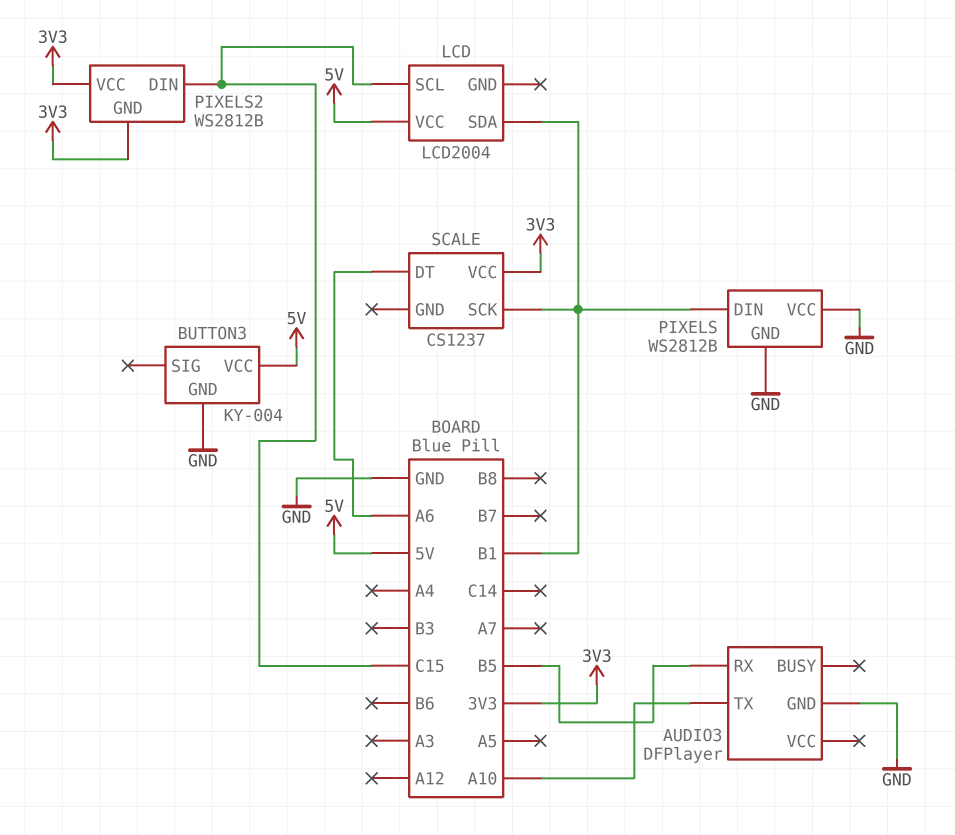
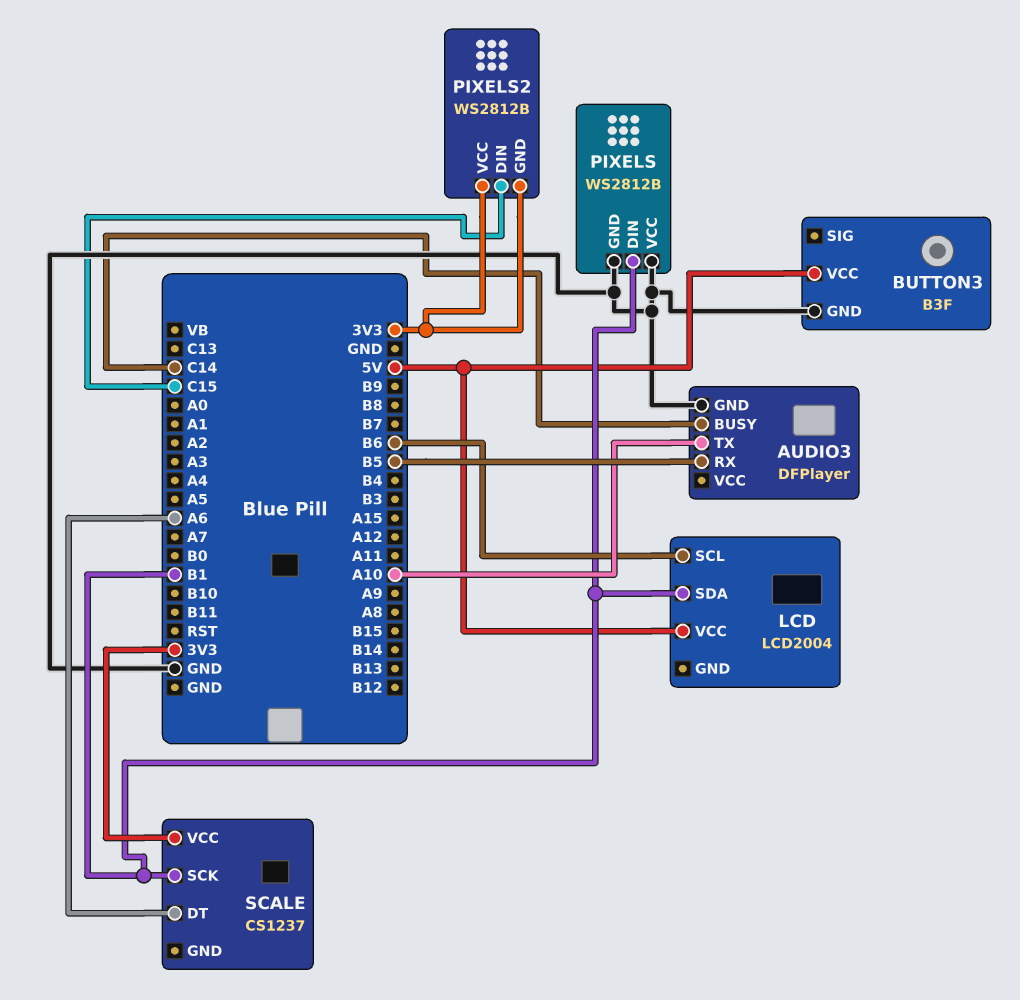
AUDIO3 pin BUSY: none -> C14
BUTTON3: KY-004 -> B3F
LCD pin SCL: C15 -> B6

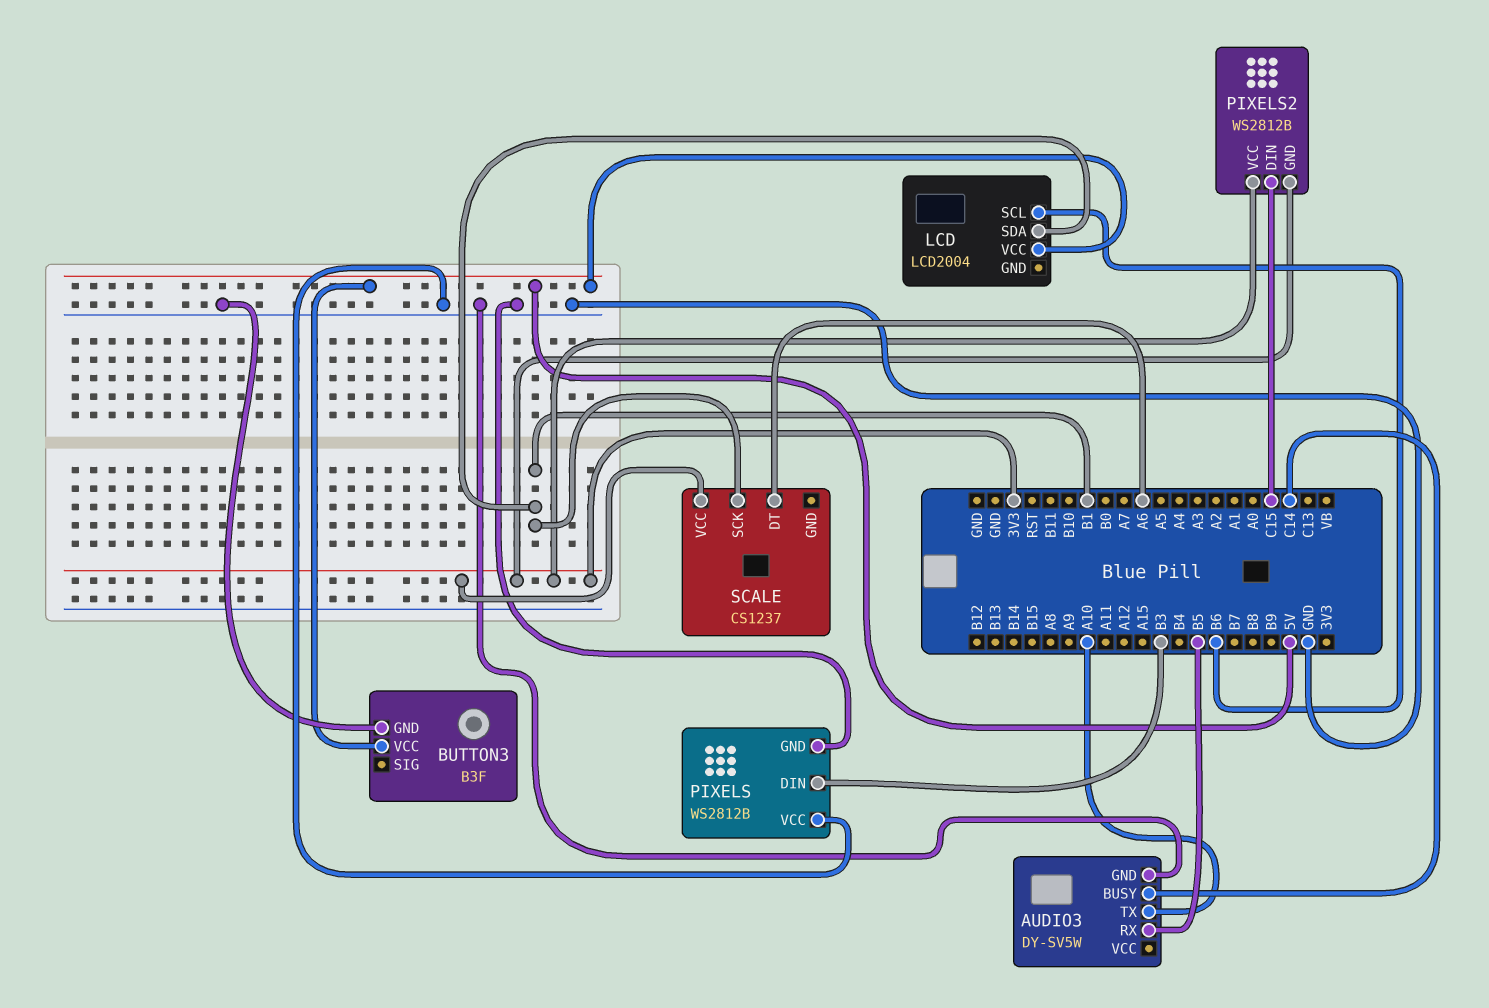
AUDIO3: DFPlayer -> DY-SV5W
PIXELS pin DIN: B1 -> B3

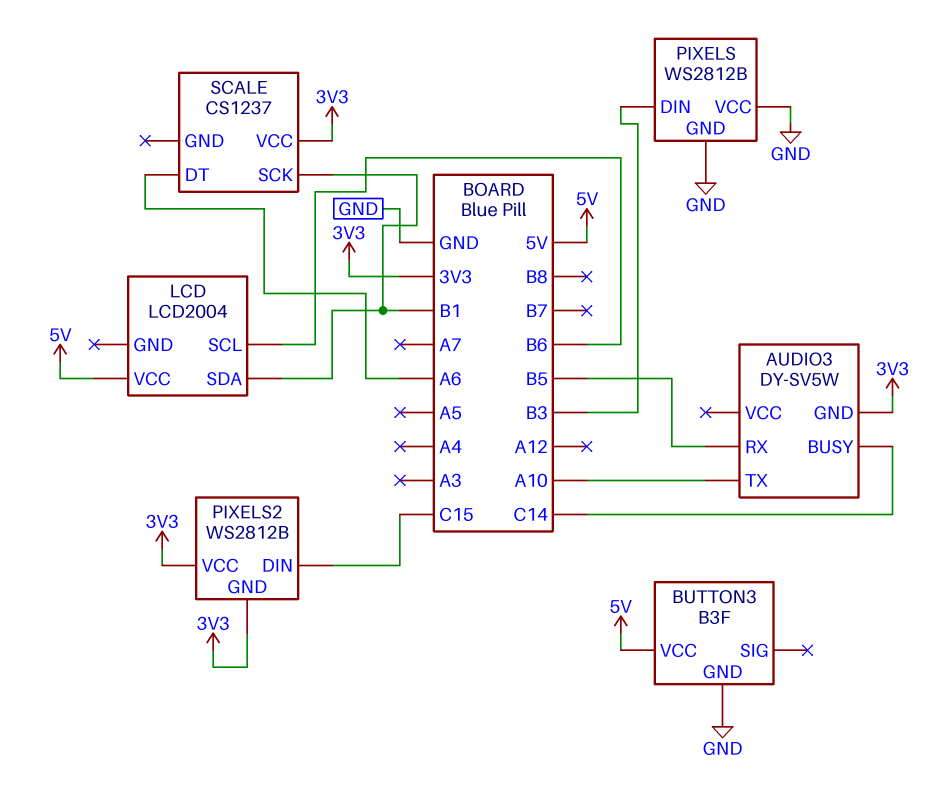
AUDIO3 pin GND: GND -> 3V3

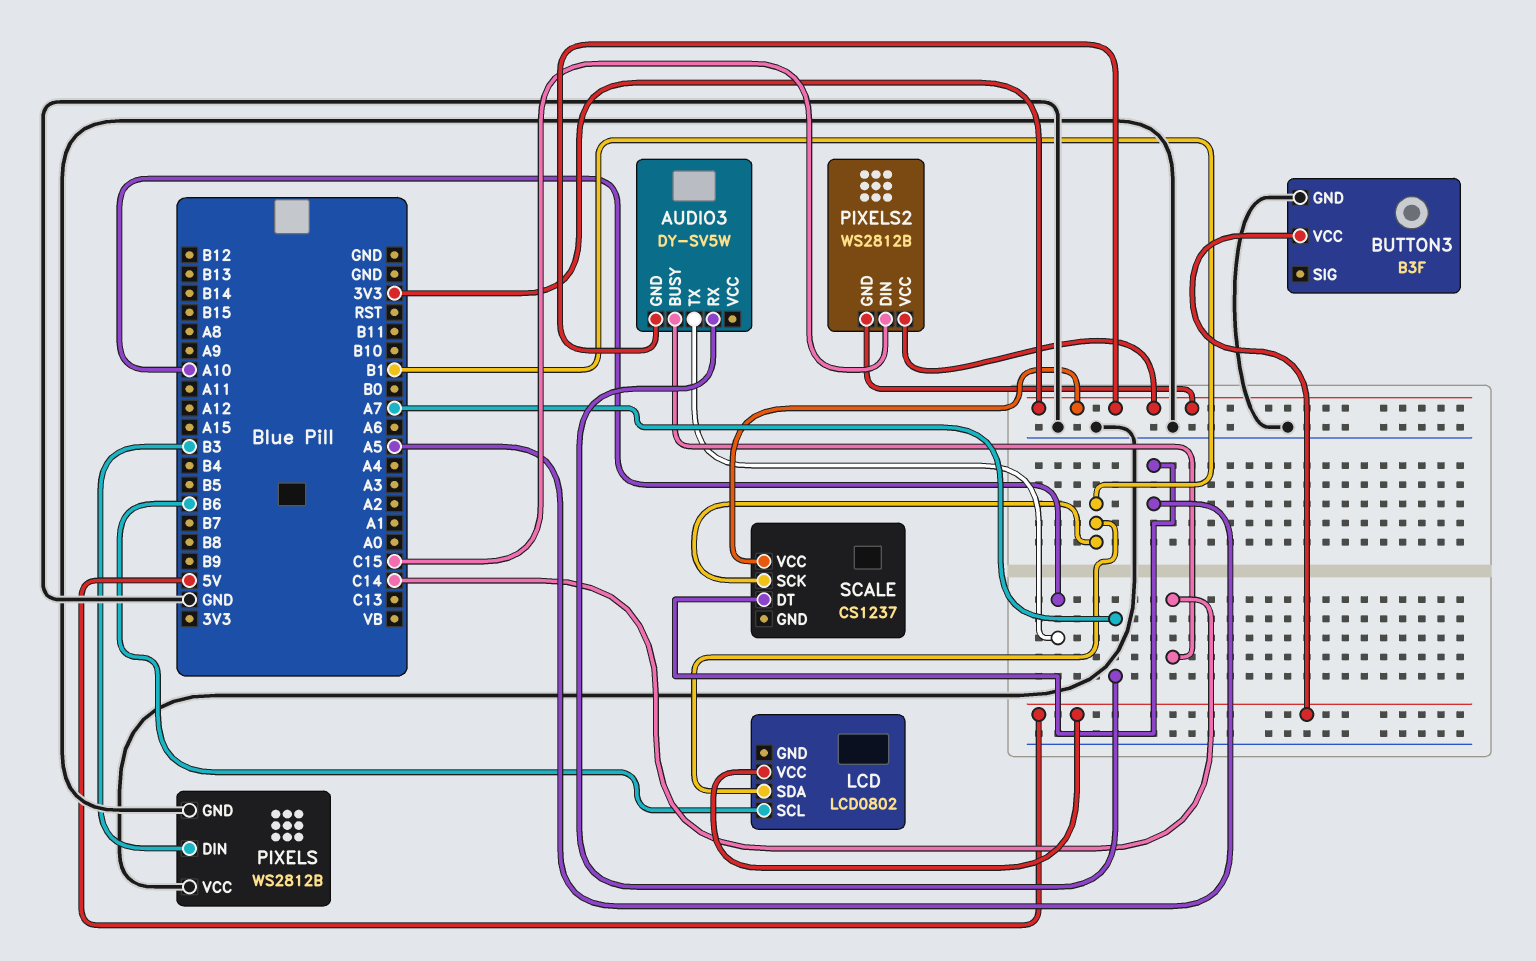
AUDIO3 pin RX: B5 -> A7
LCD: LCD2004 -> LCD0802
SCALE pin DT: A6 -> A5

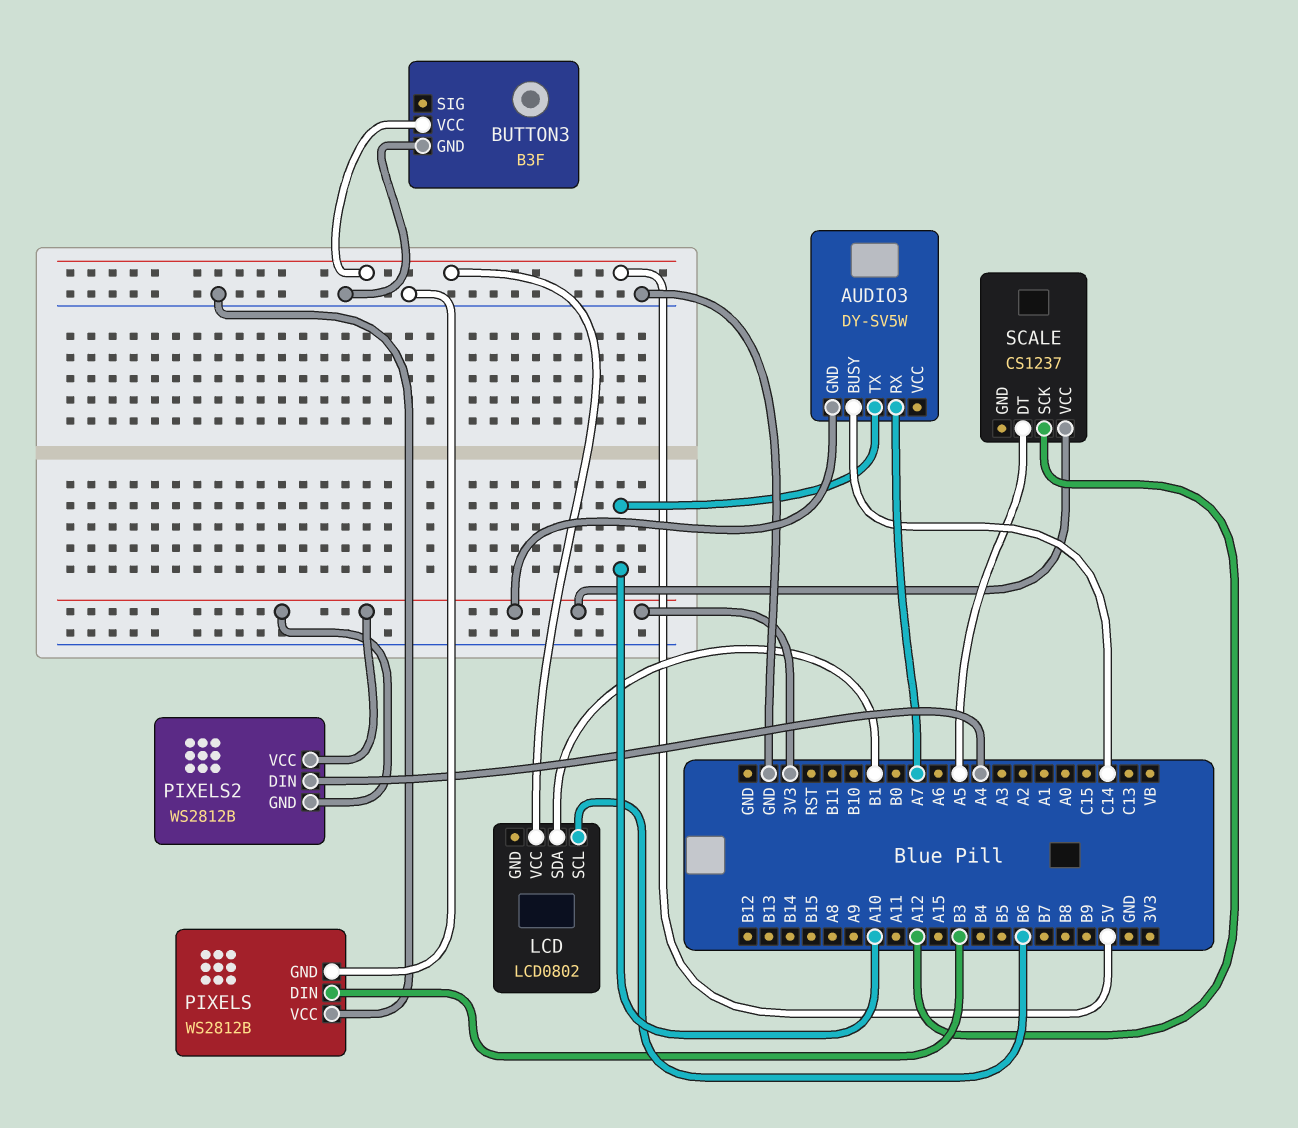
PIXELS2 pin DIN: C15 -> A4
SCALE pin SCK: B1 -> A12

